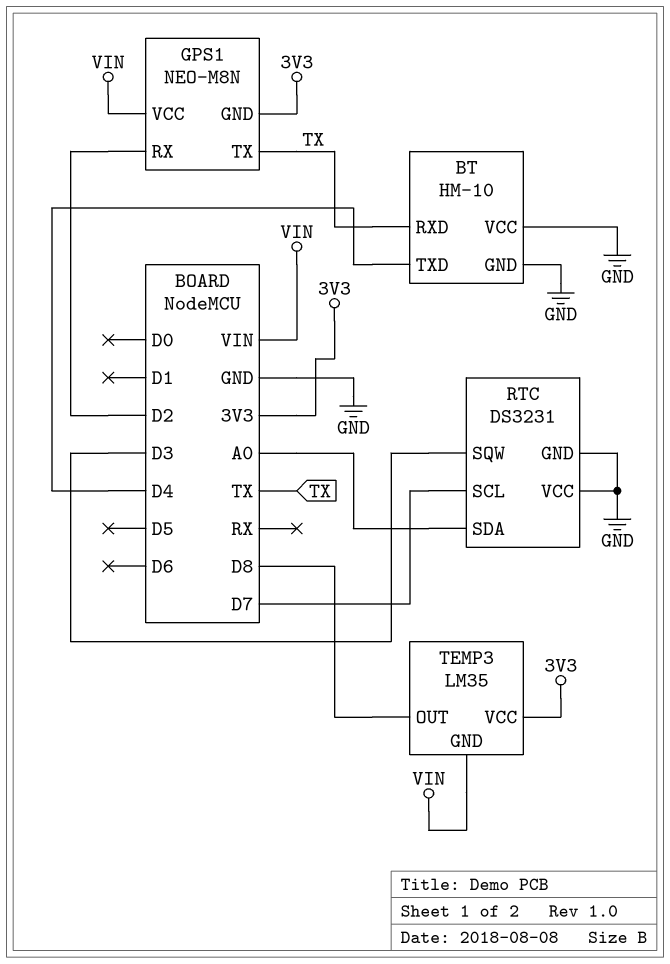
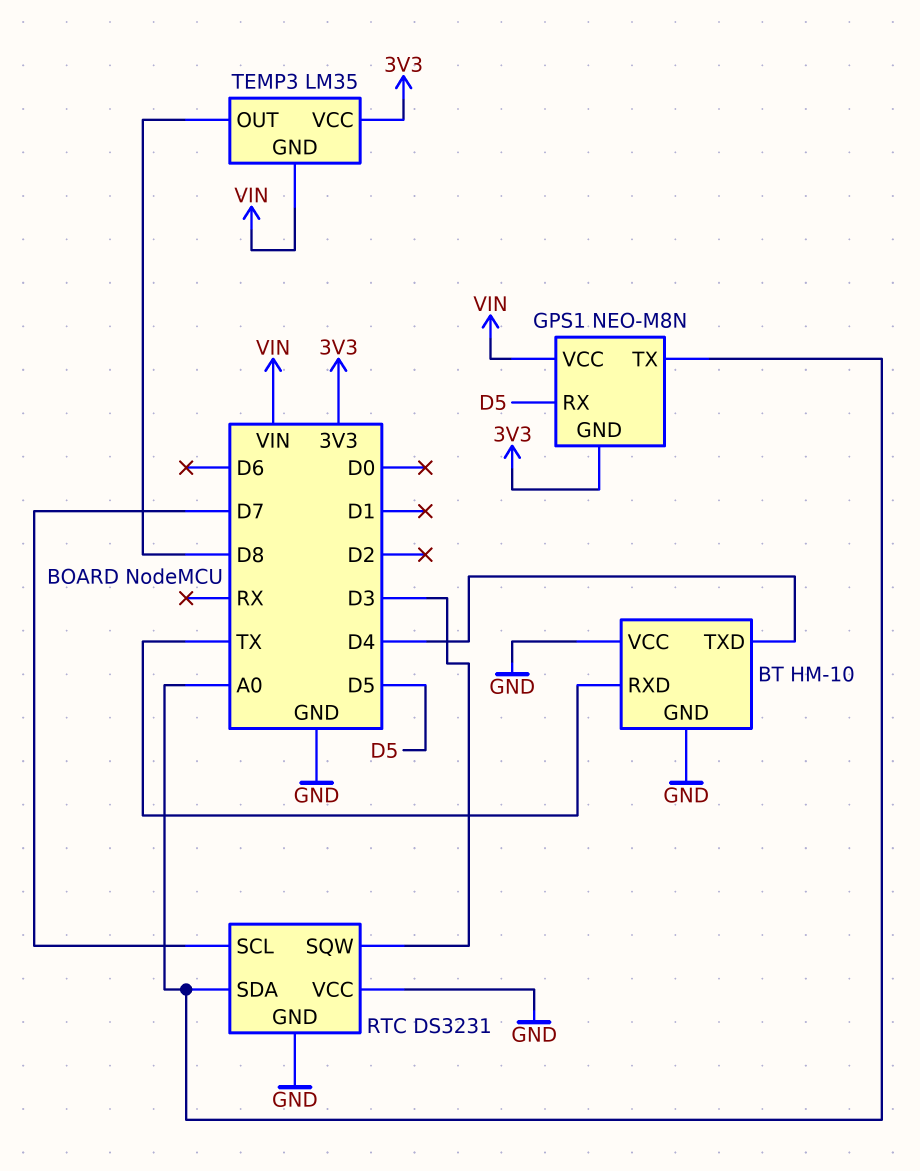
GPS1 pin RX: D2 -> D5
GPS1 pin TX: TX -> A0

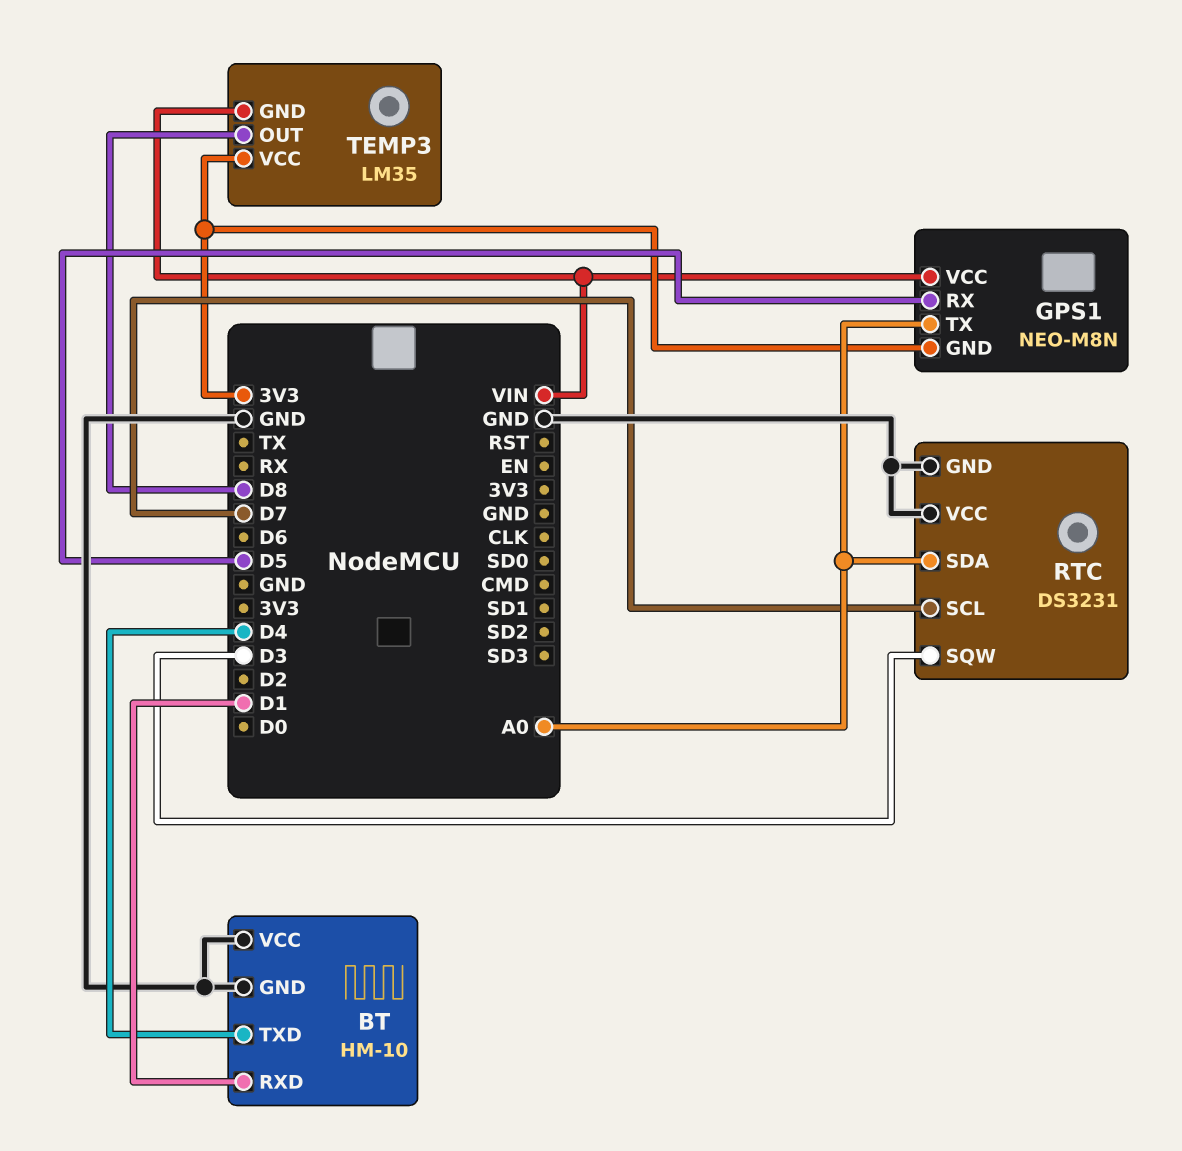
BT pin RXD: TX -> D1

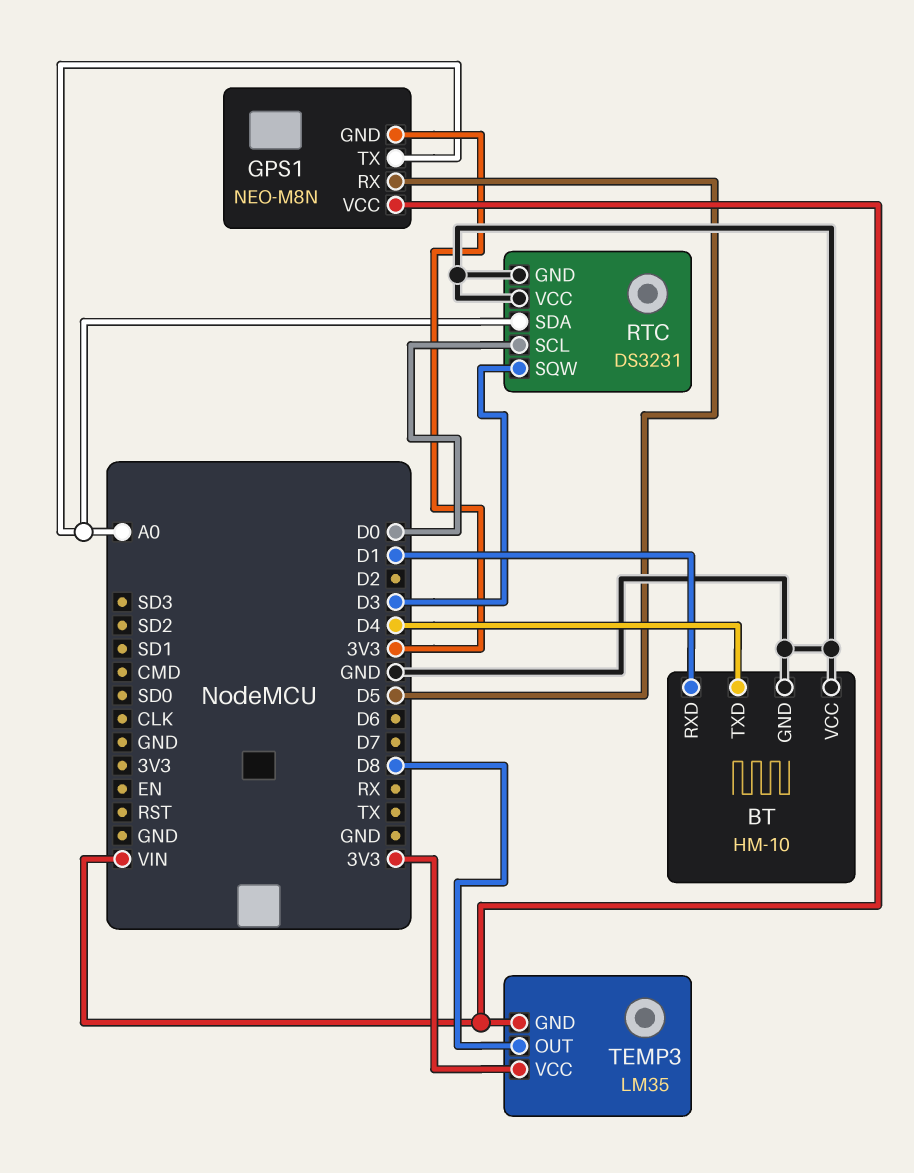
RTC pin SCL: D7 -> D0

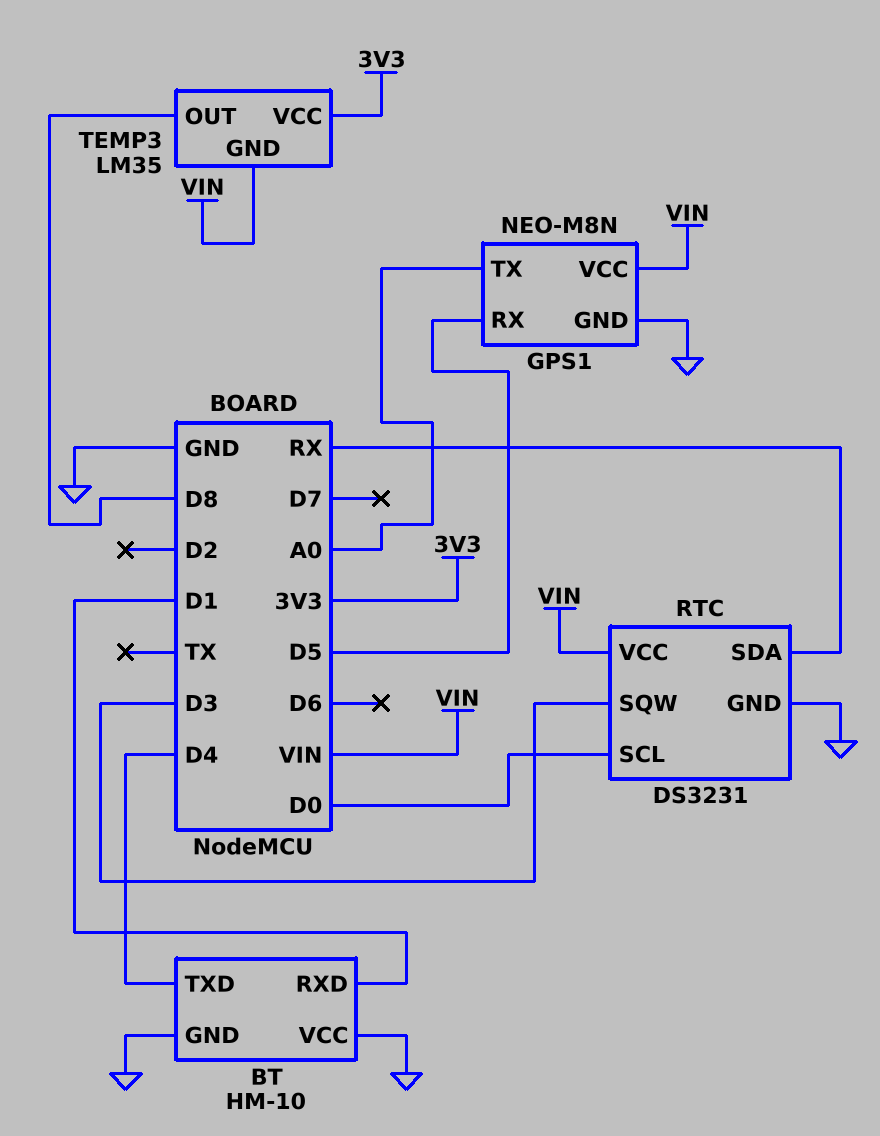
GPS1 pin GND: 3V3 -> GND
RTC pin SDA: A0 -> RX
RTC pin VCC: GND -> VIN

